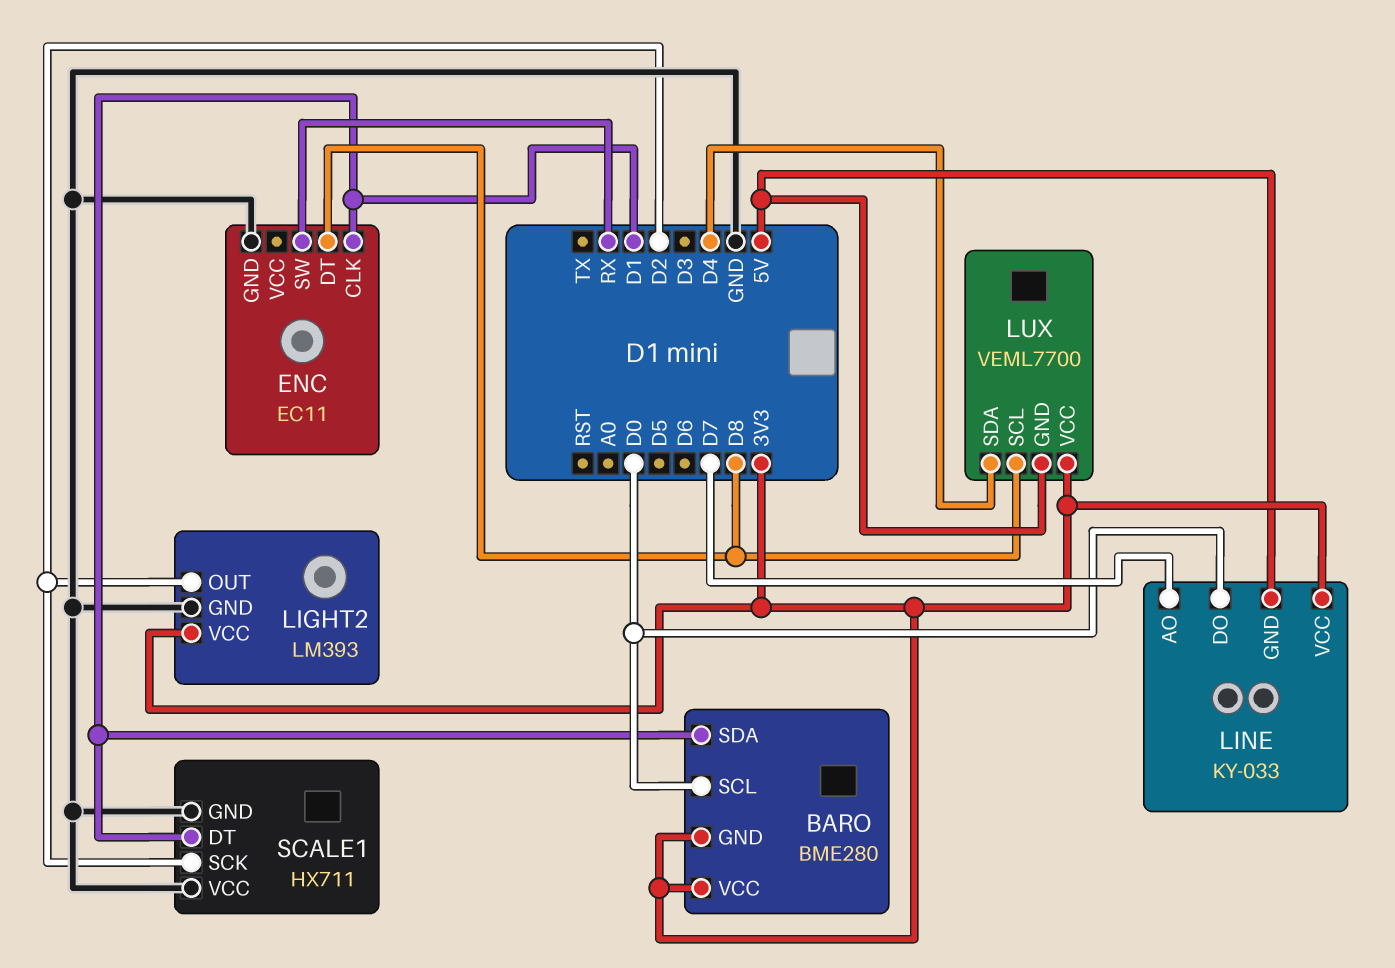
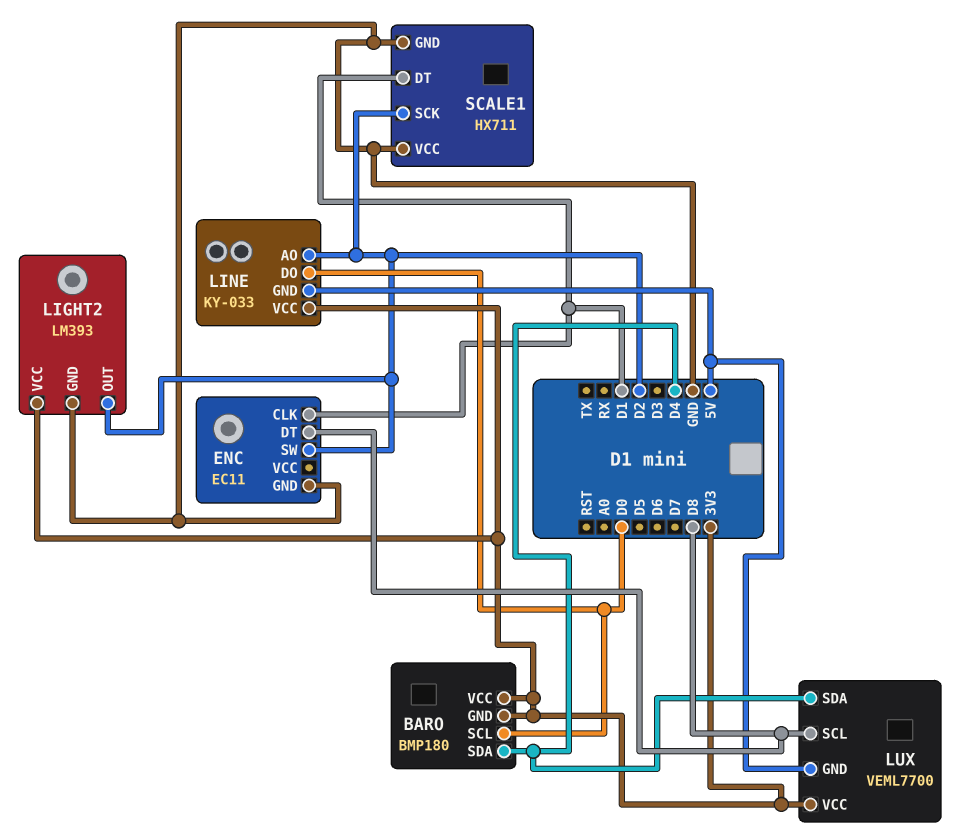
BARO: BME280 -> BMP180
BARO pin SDA: D1 -> D4
ENC pin SW: RX -> D2
LINE pin AO: D7 -> D2

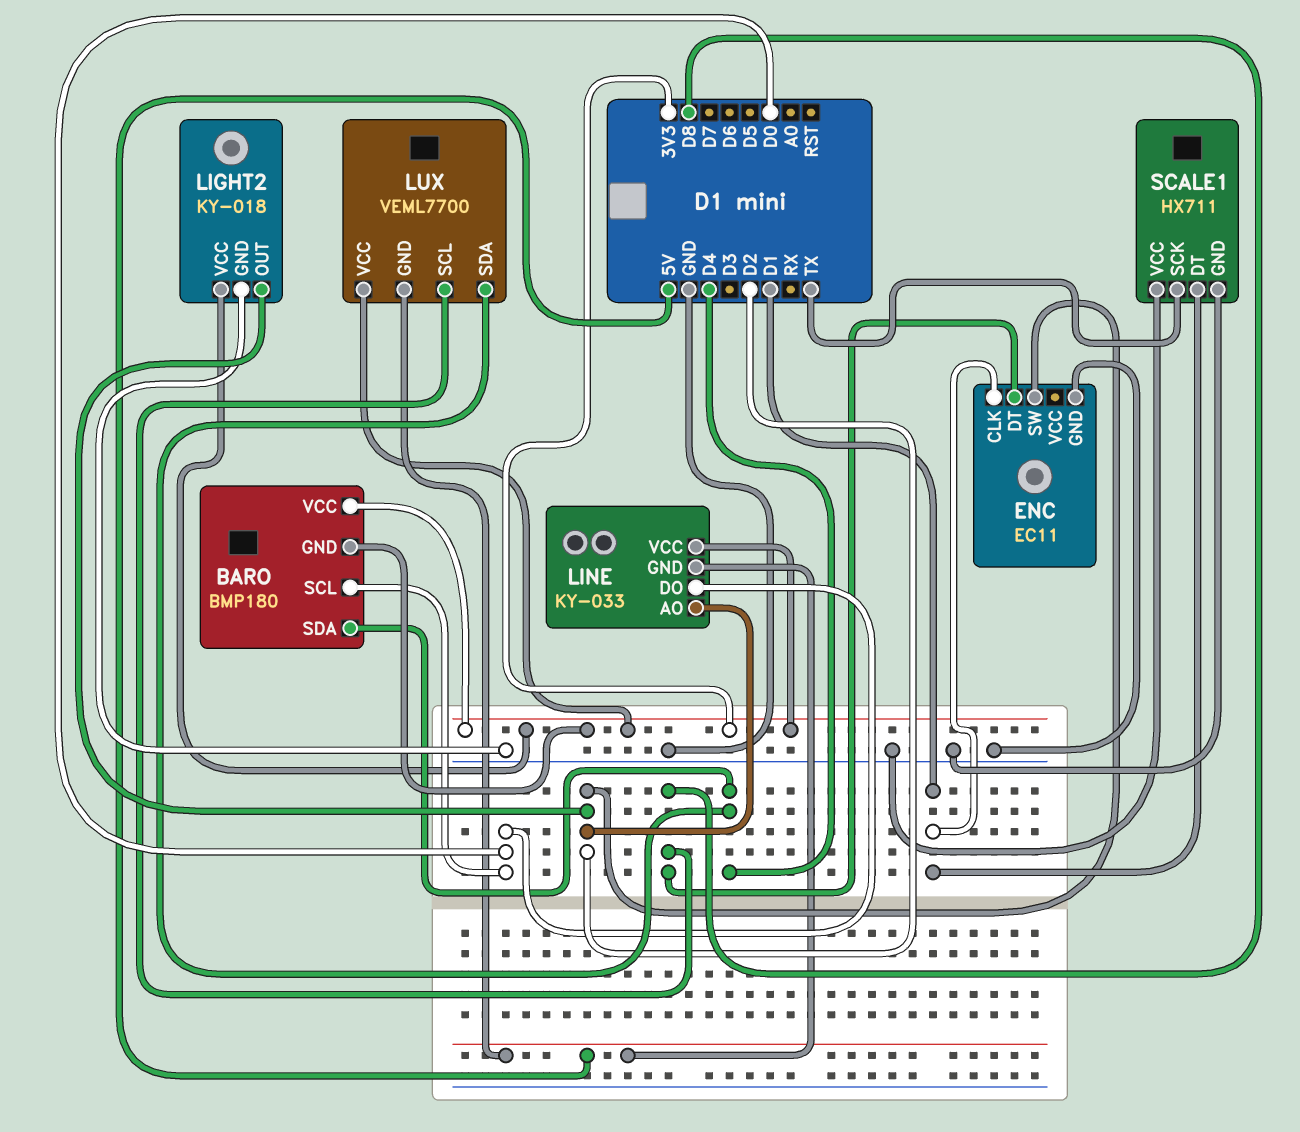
LIGHT2: LM393 -> KY-018
SCALE1 pin SCK: D2 -> TX

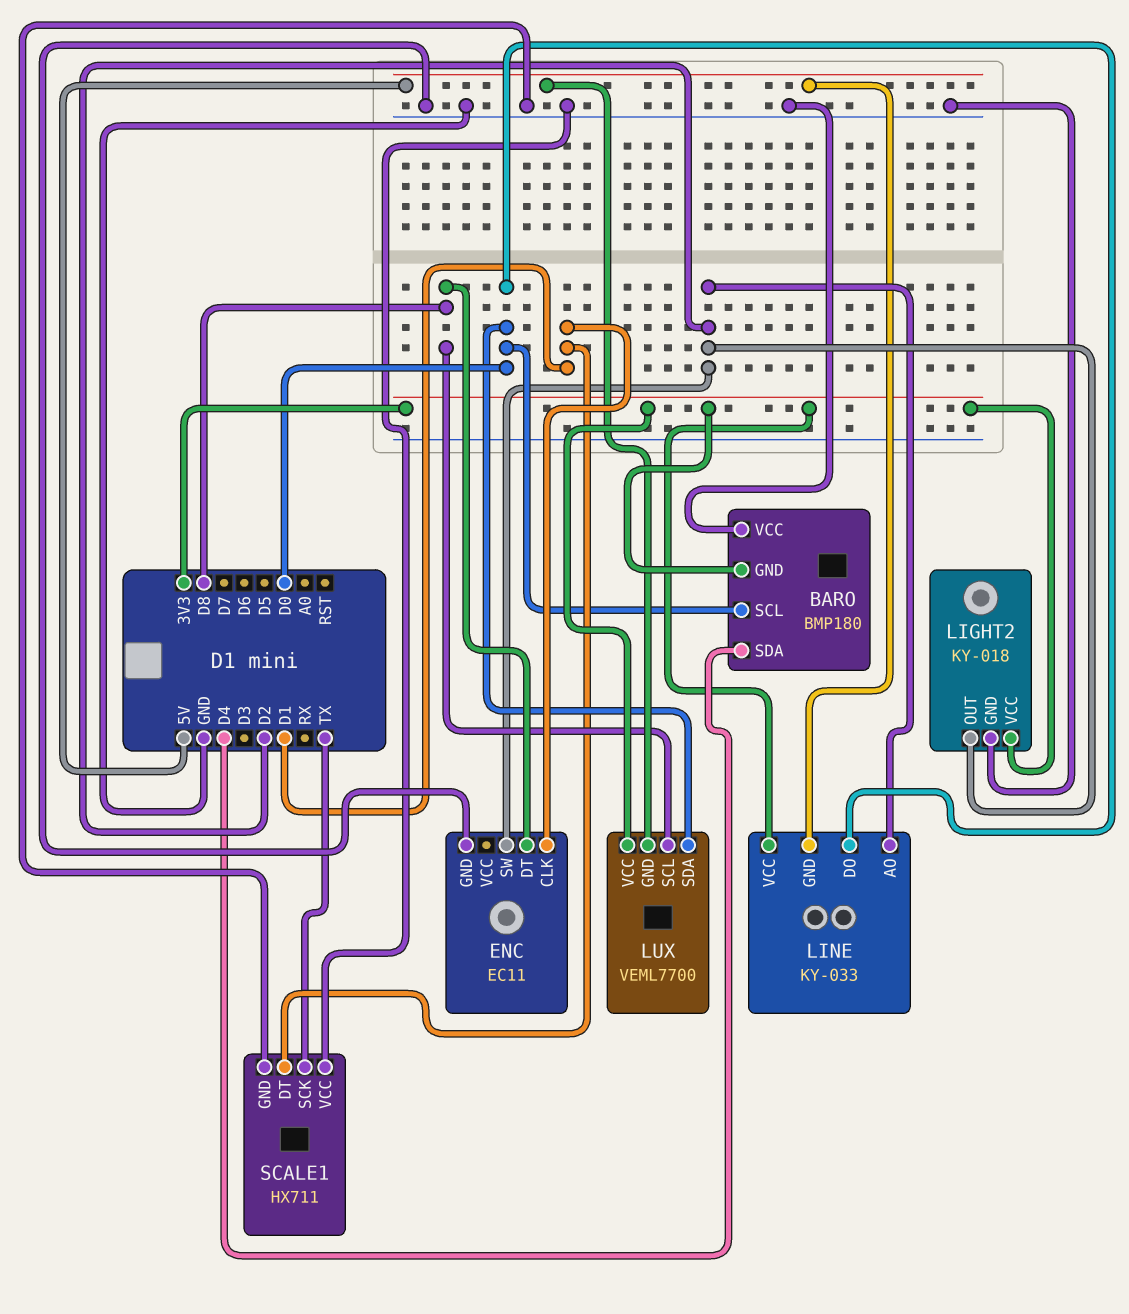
BARO pin VCC: 3V3 -> GND
LUX pin SDA: D4 -> D0

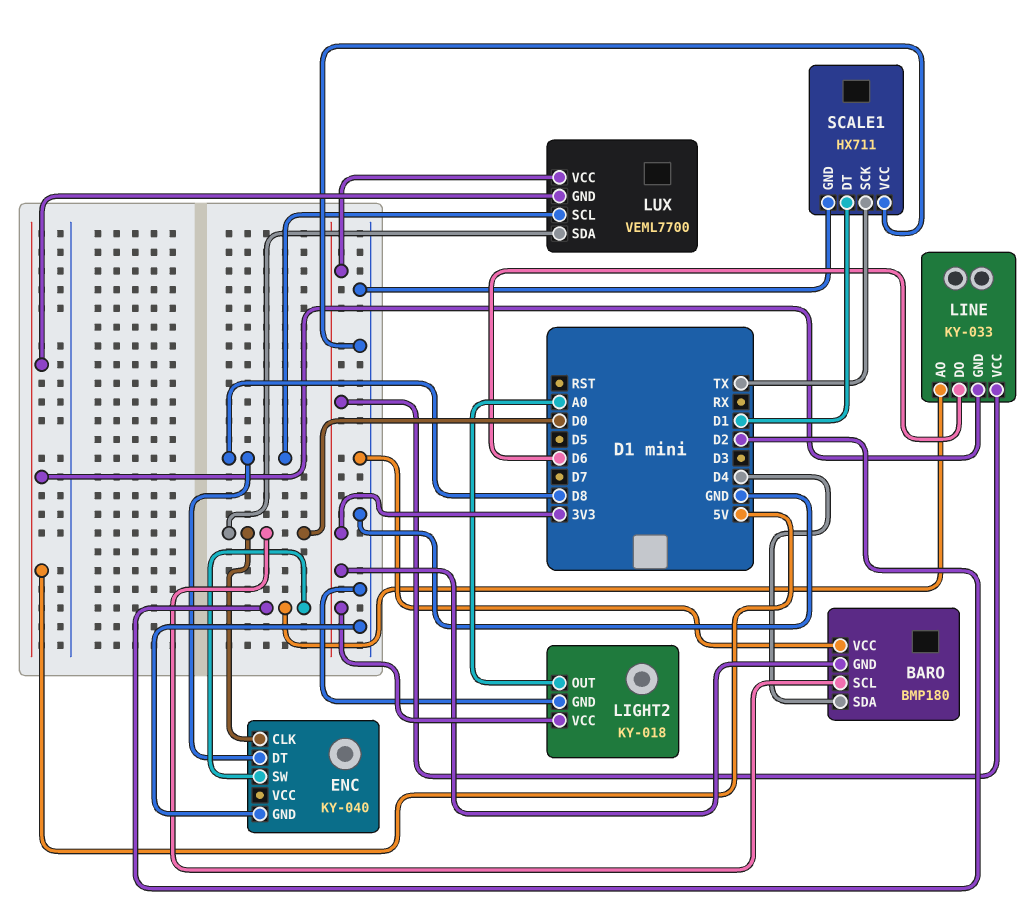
ENC: EC11 -> KY-040
ENC pin CLK: D1 -> D0
LIGHT2 pin OUT: D2 -> A0
LINE pin DO: D0 -> D6

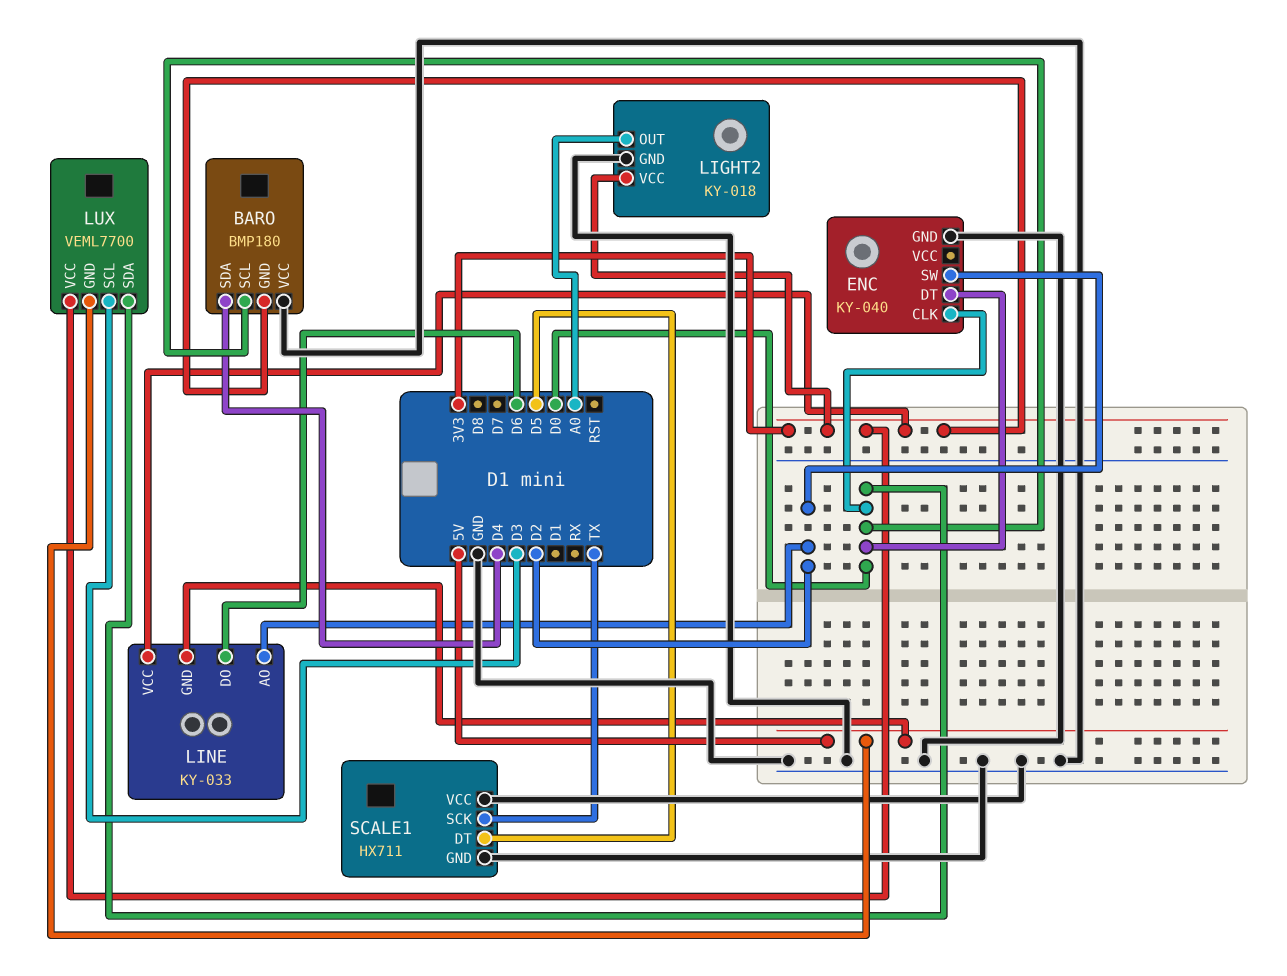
ENC pin DT: D8 -> D0
LUX pin SCL: D8 -> D3
SCALE1 pin DT: D1 -> D5

